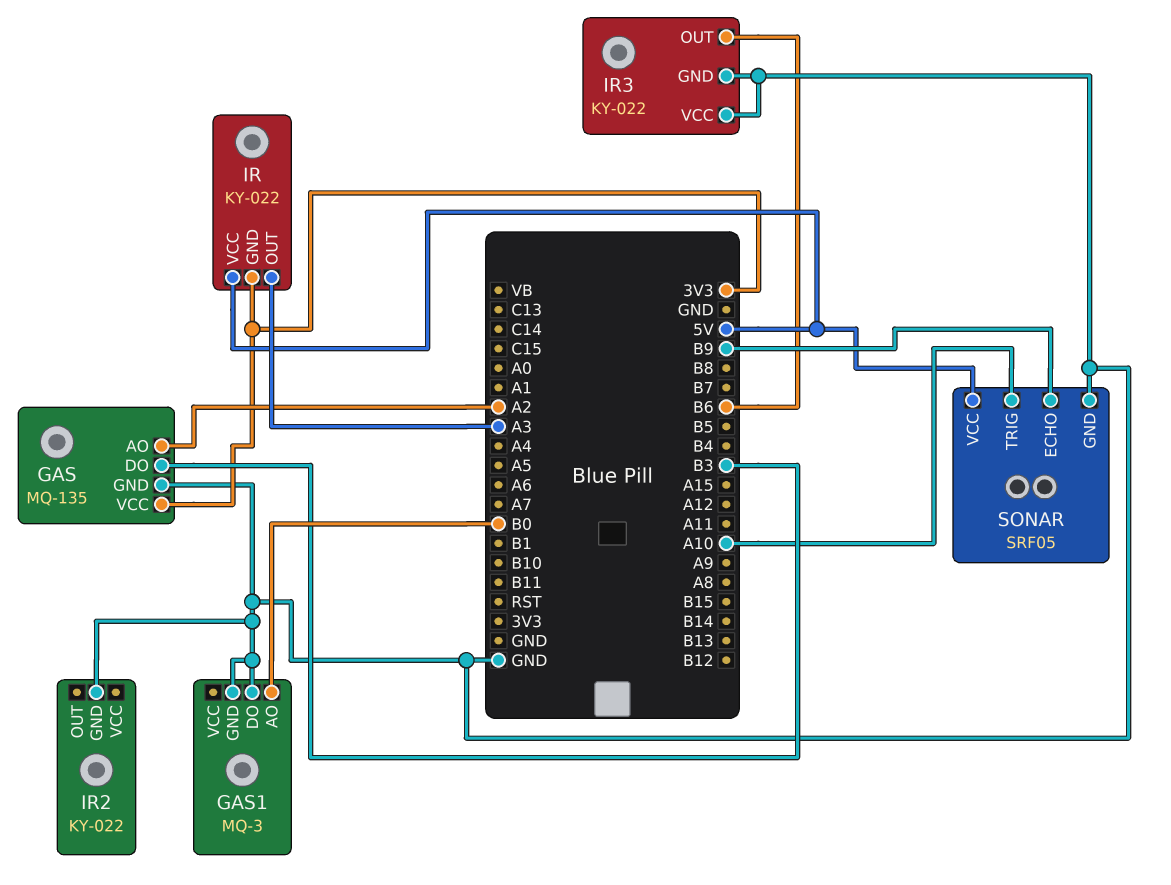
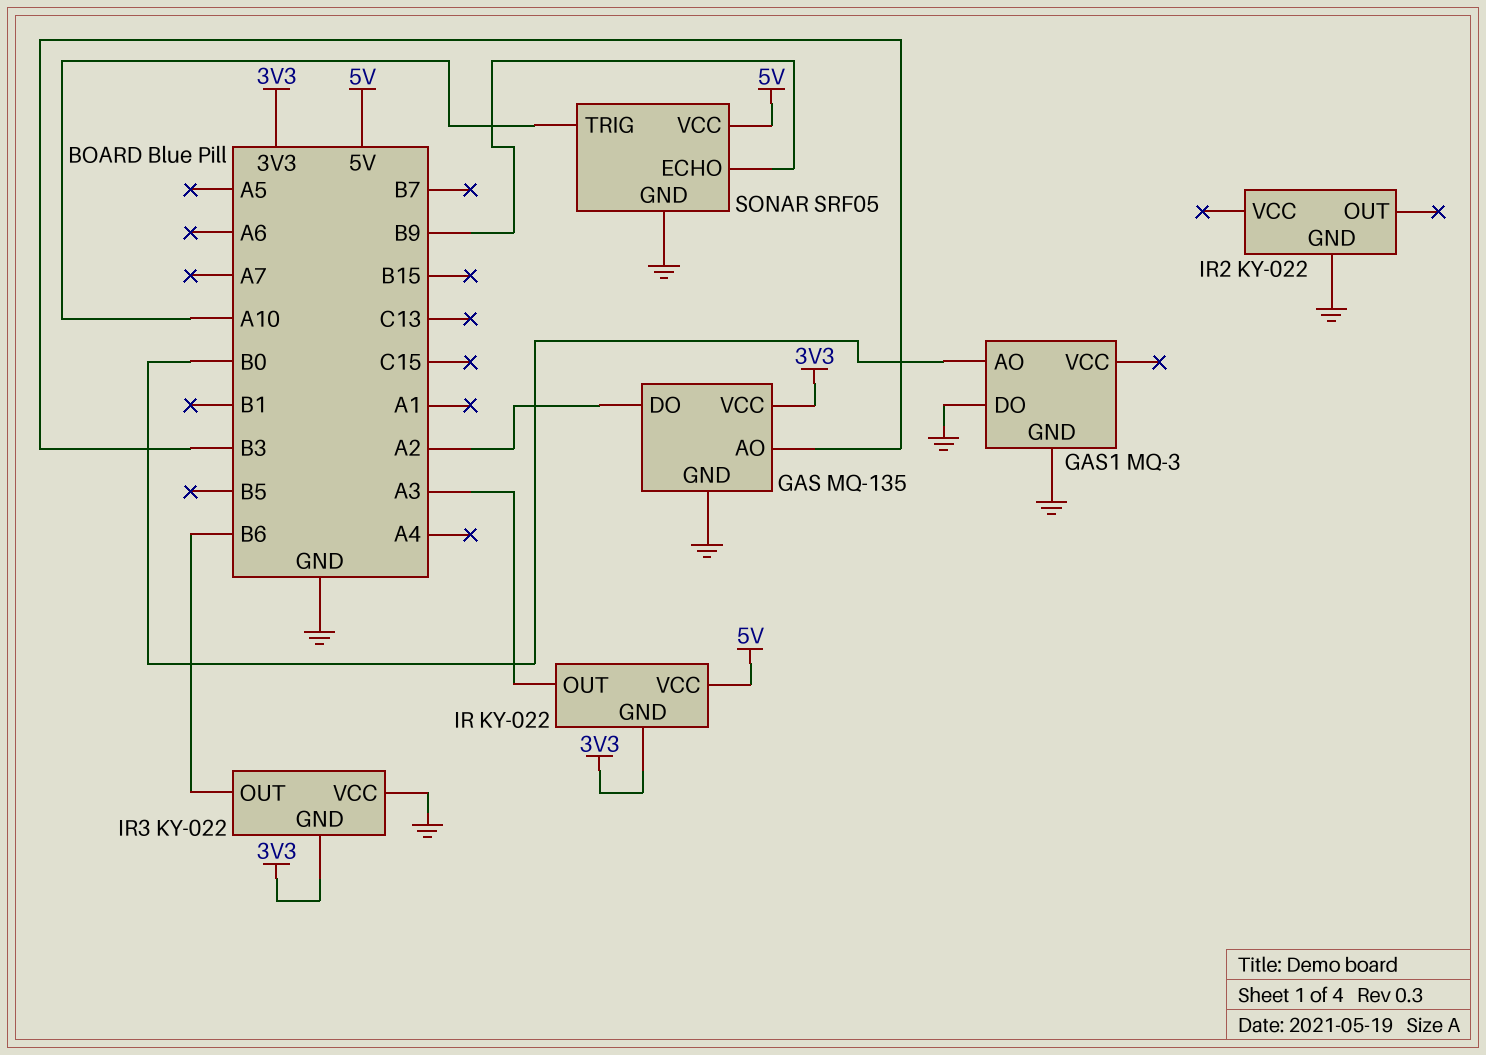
GAS pin AO: A2 -> B3
GAS pin DO: B3 -> A2
IR3 pin GND: GND -> 3V3

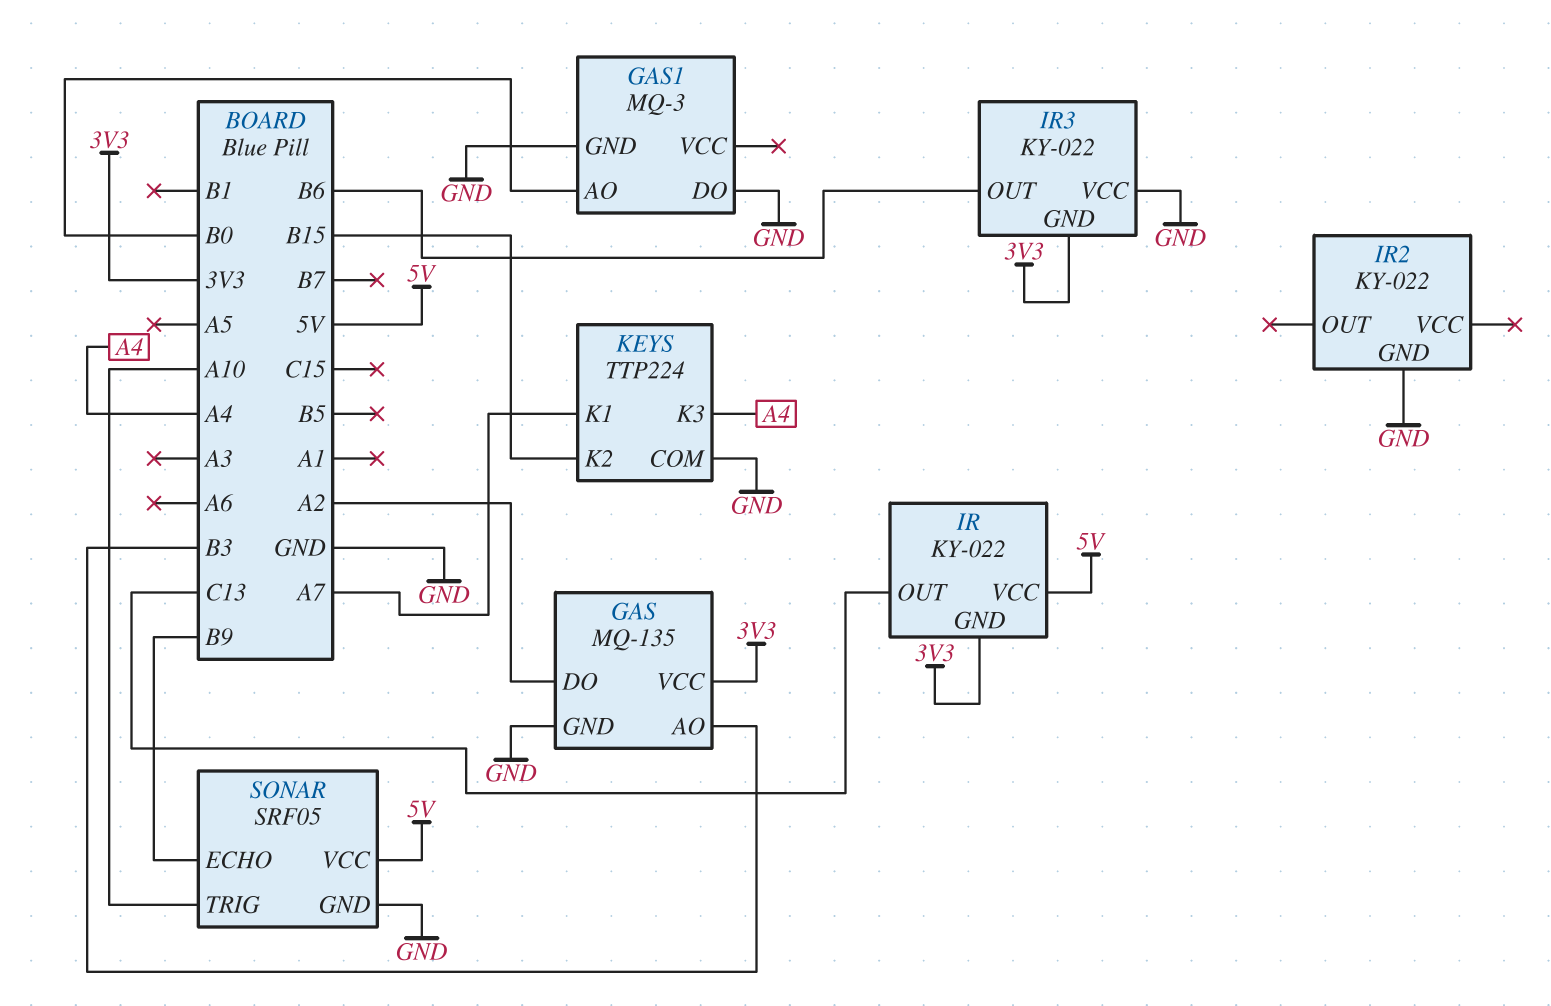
IR pin OUT: A3 -> C13
KEYS: none -> TTP224
KEYS pin COM: none -> GND
KEYS pin K1: none -> A7
KEYS pin K2: none -> B15
KEYS pin K3: none -> A4

